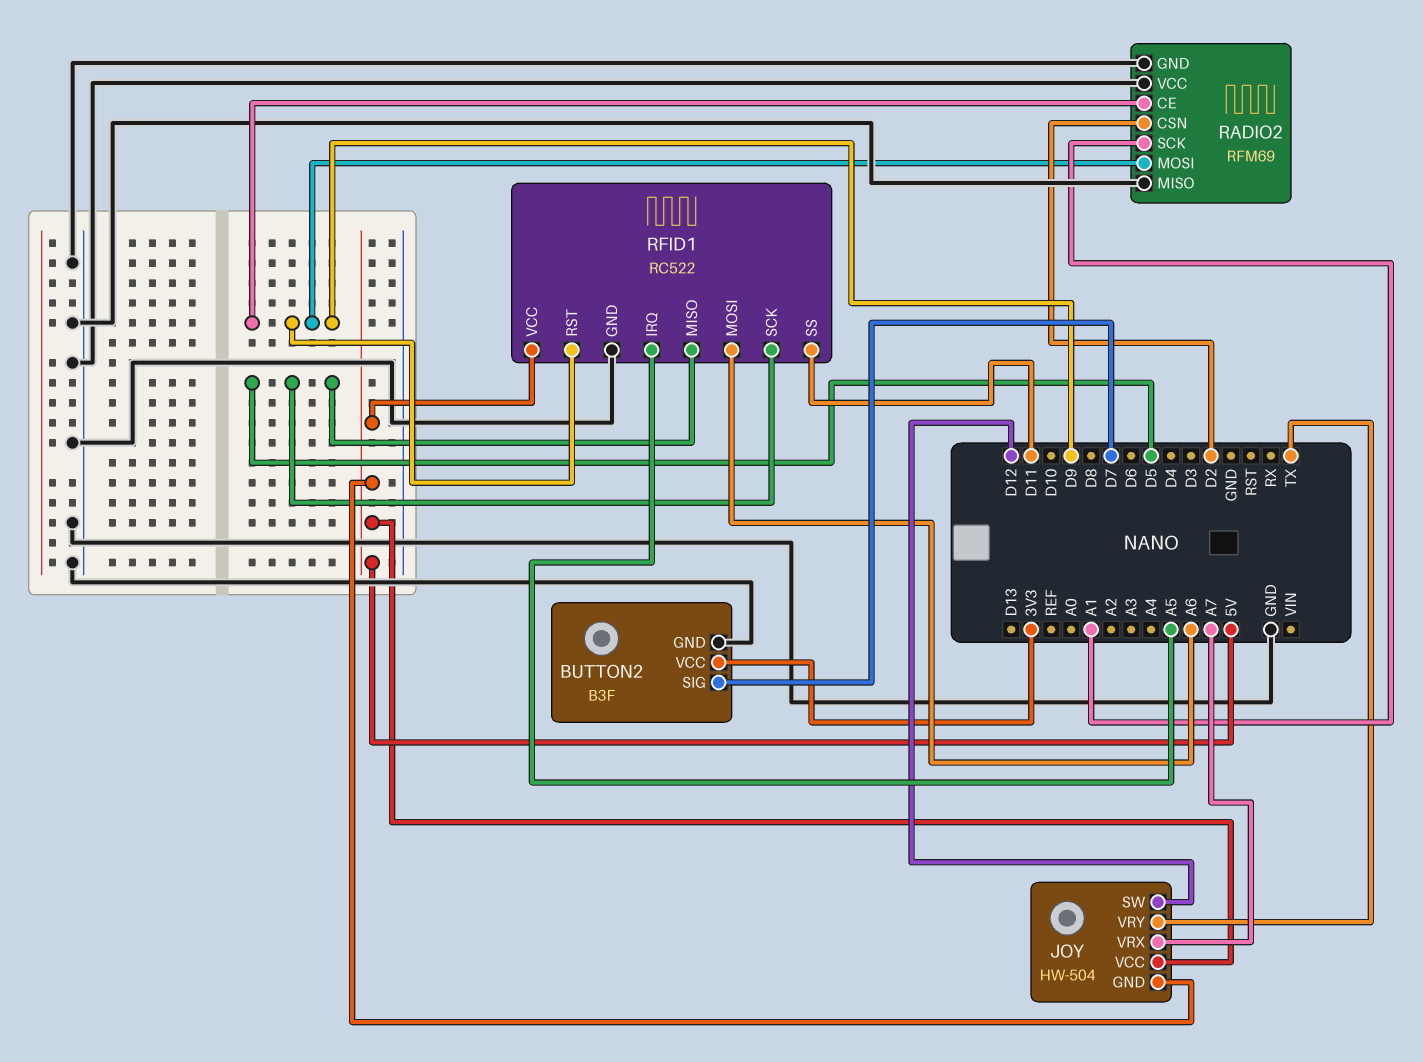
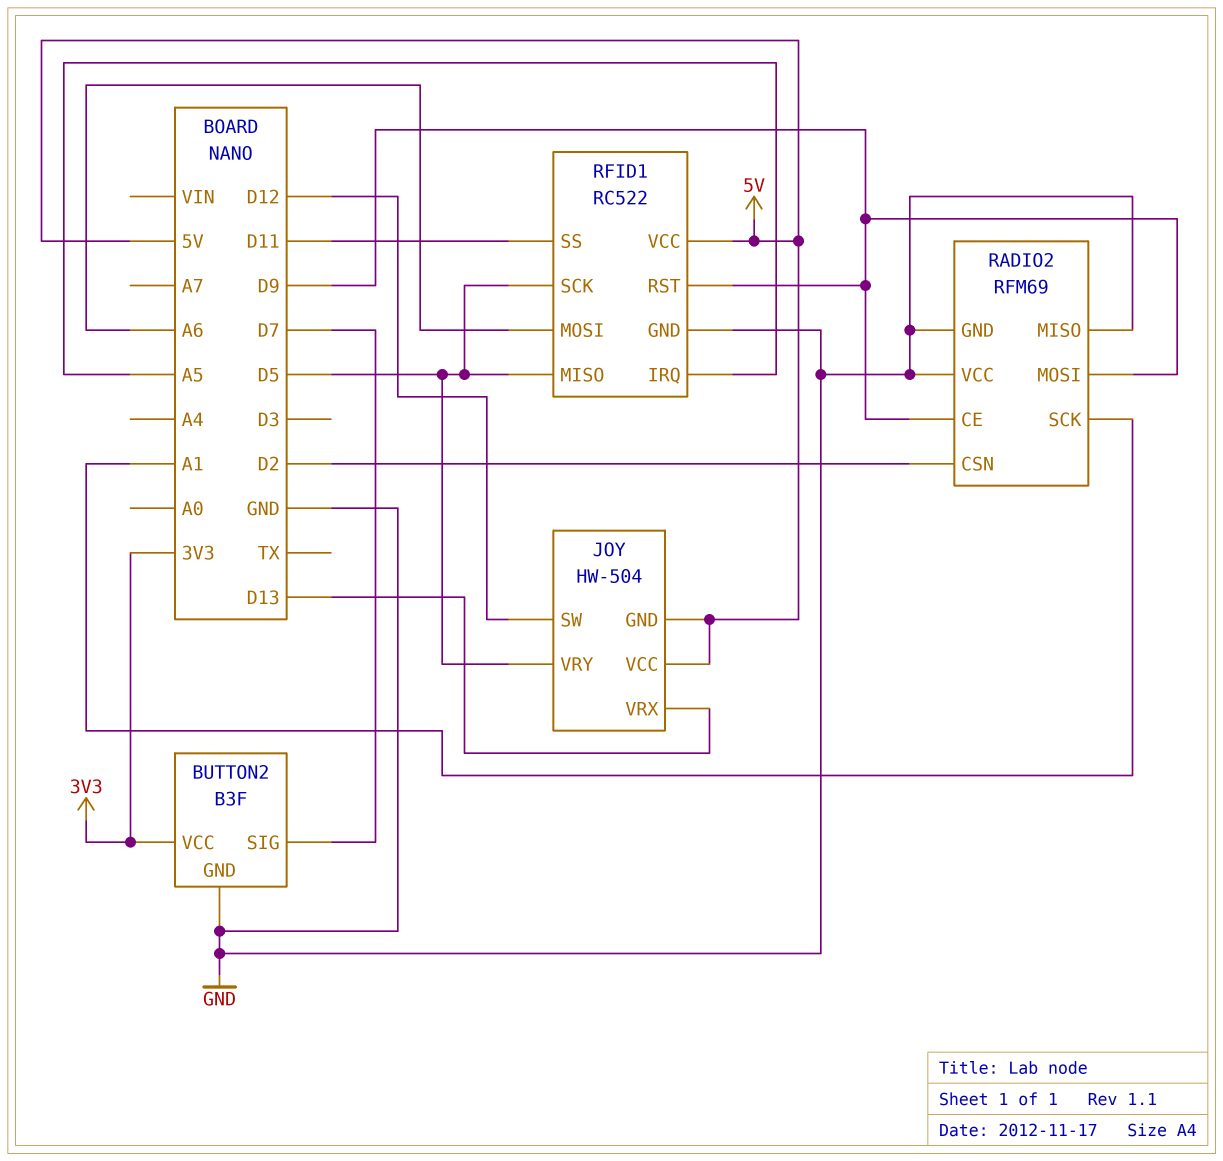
JOY pin VRX: A7 -> D13
JOY pin VRY: TX -> D5

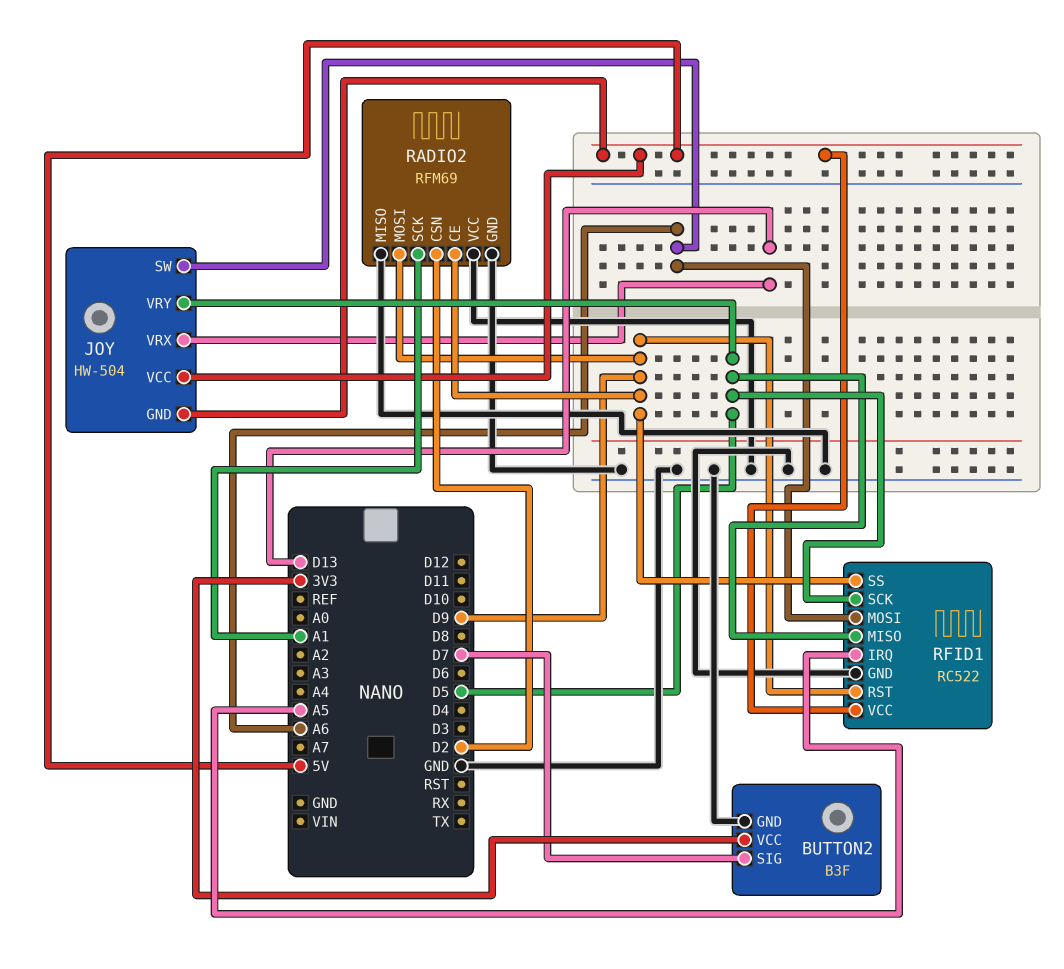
JOY pin SW: D12 -> A6
RFID1 pin SS: D11 -> D9

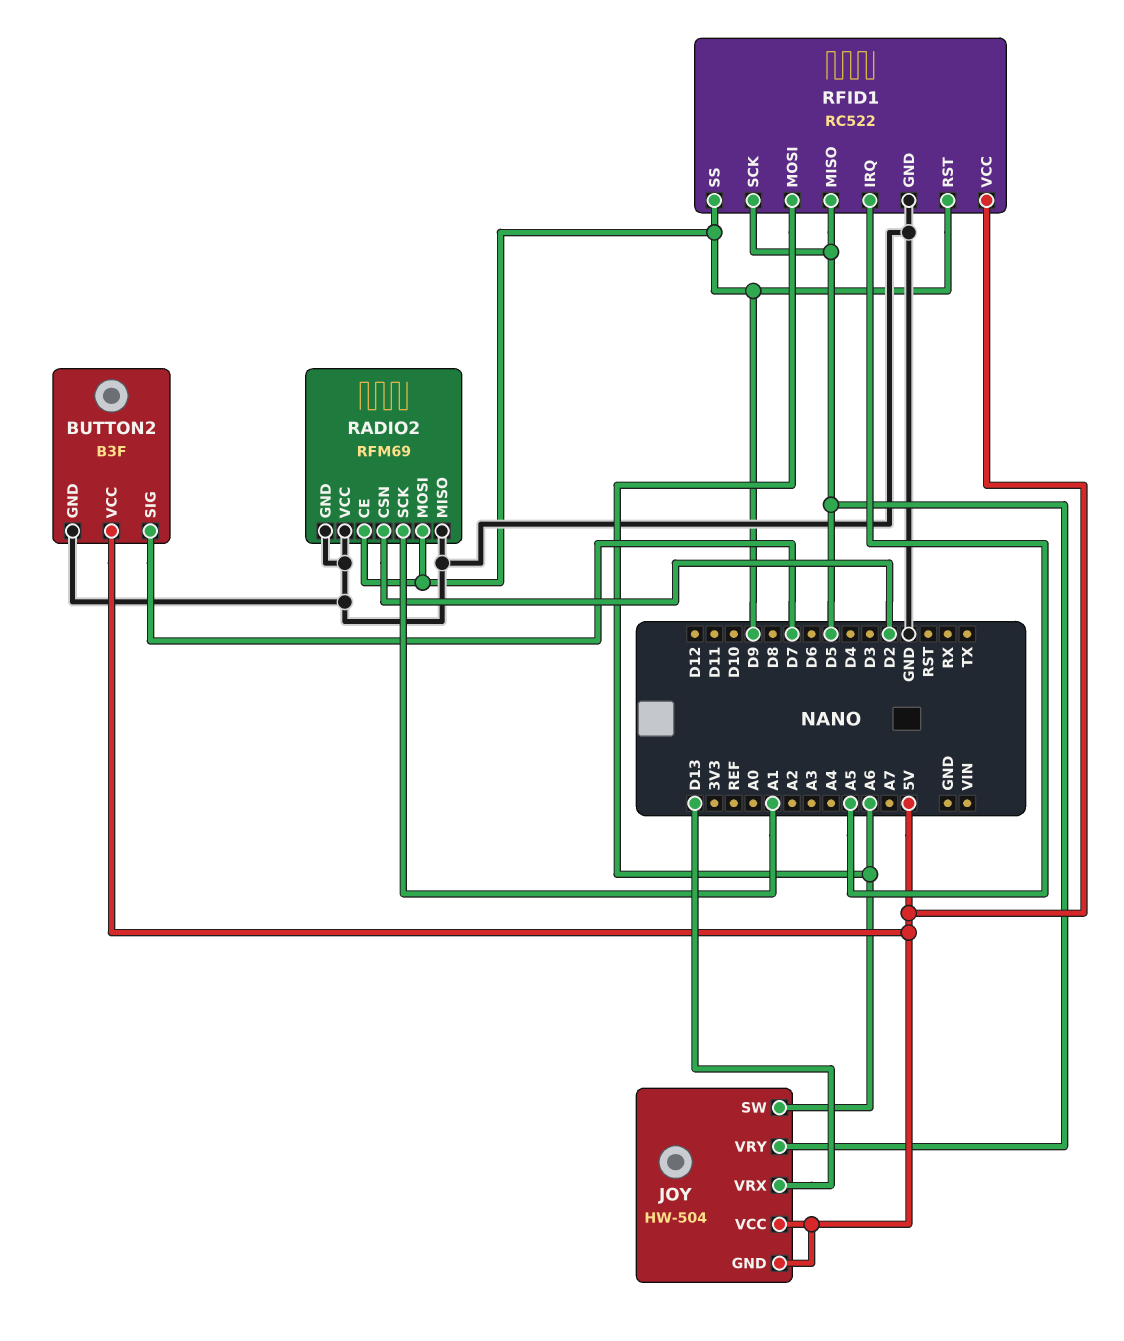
BUTTON2 pin VCC: 3V3 -> 5V

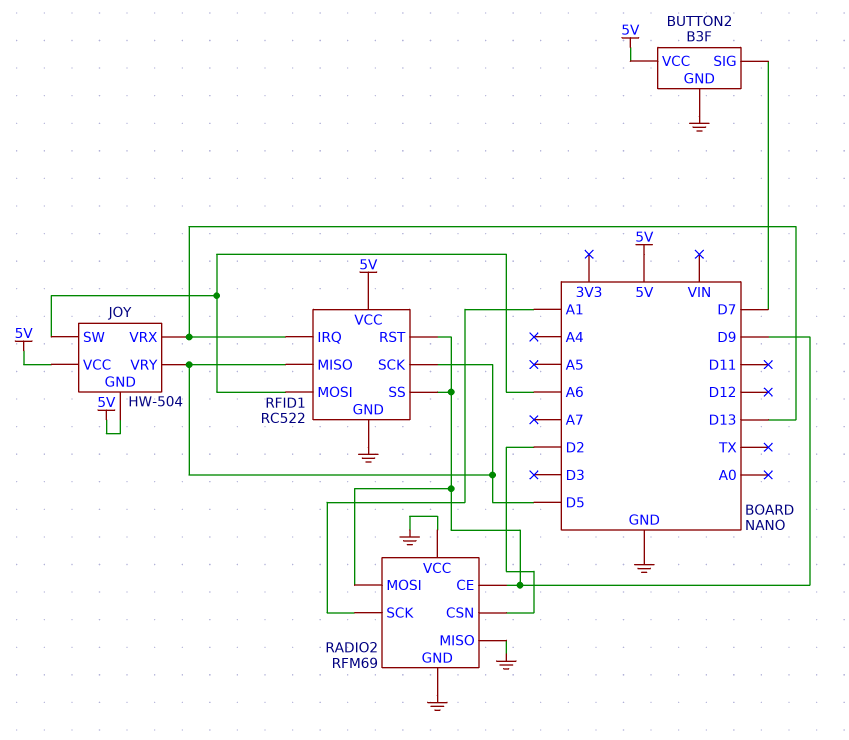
RFID1 pin IRQ: A5 -> D13

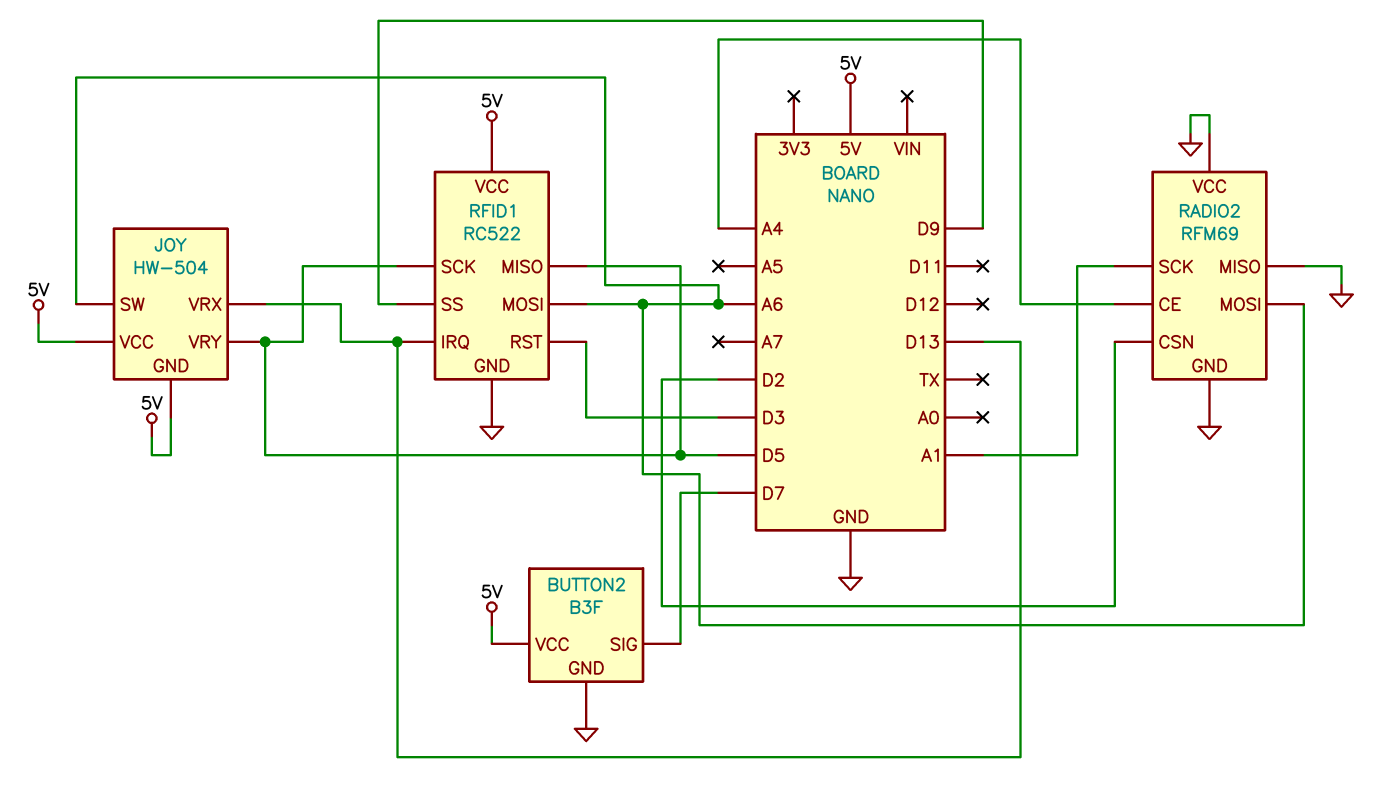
RADIO2 pin CE: D9 -> A4
RADIO2 pin MOSI: D9 -> A6
RFID1 pin RST: D9 -> D3

